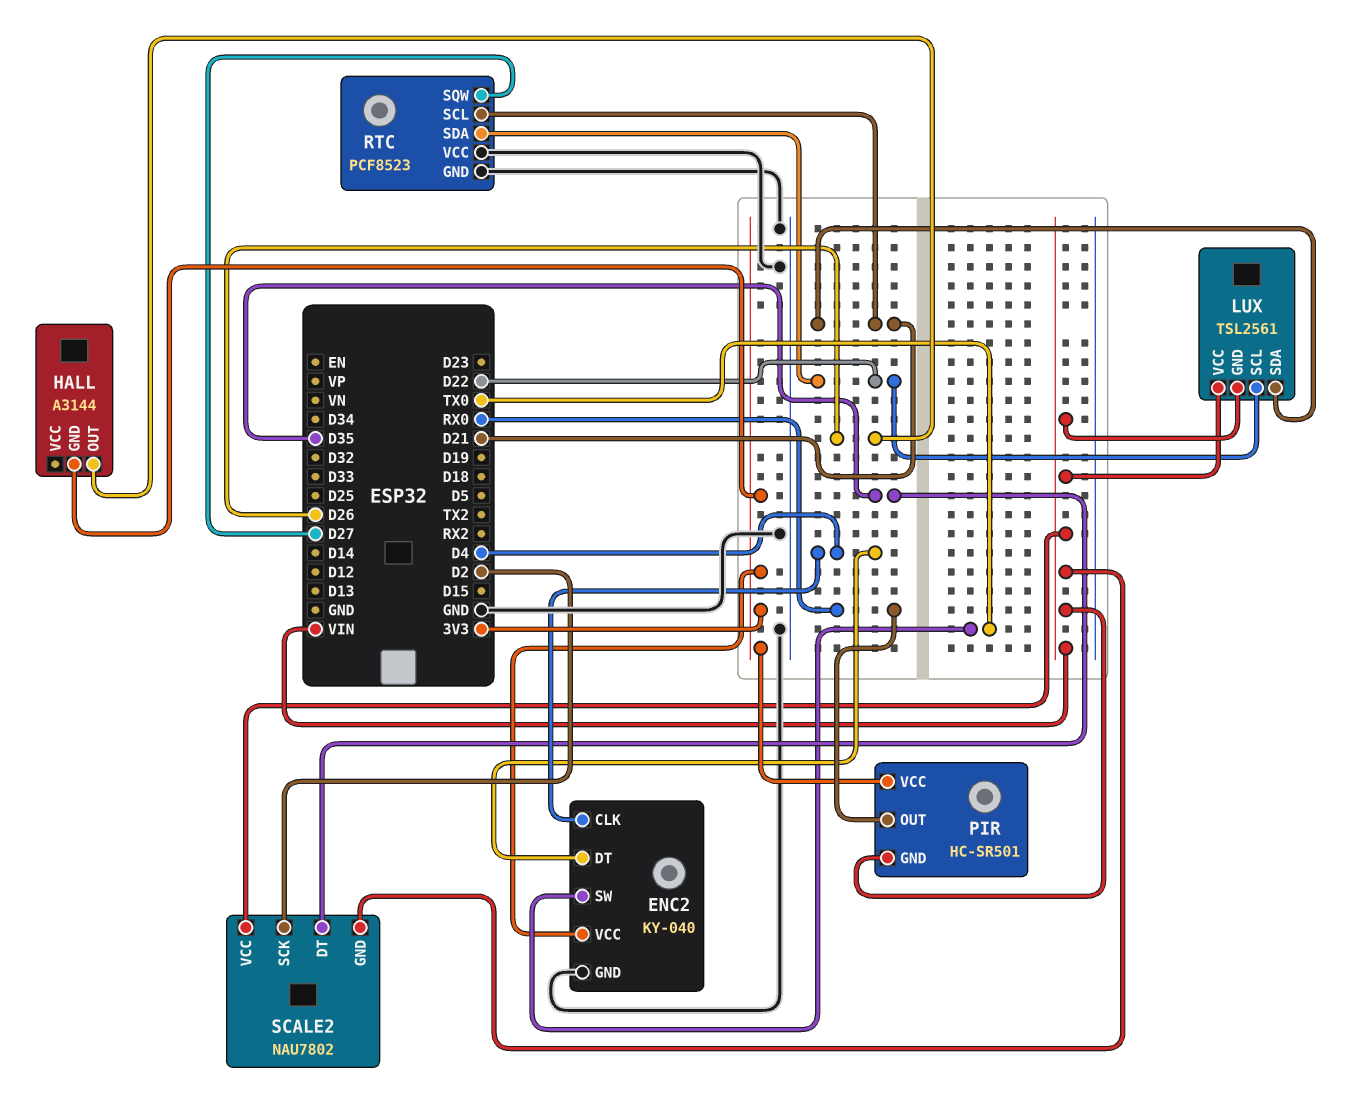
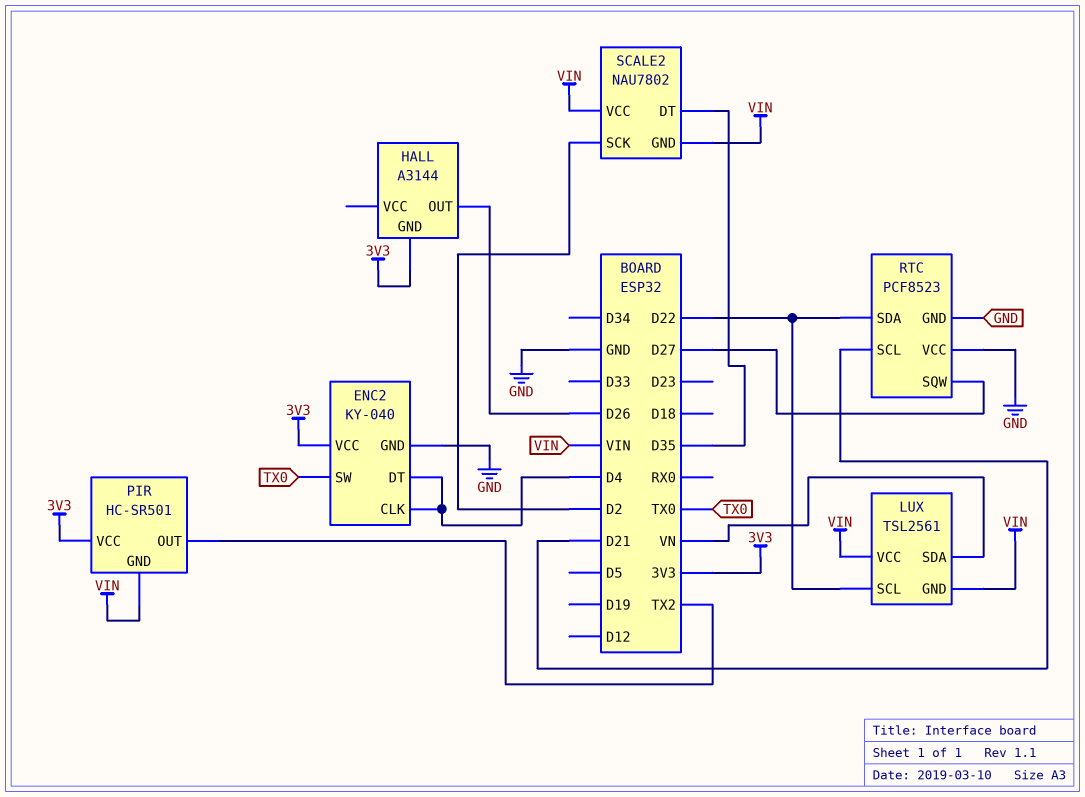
LUX pin SDA: D21 -> VN
PIR pin OUT: RX0 -> TX2

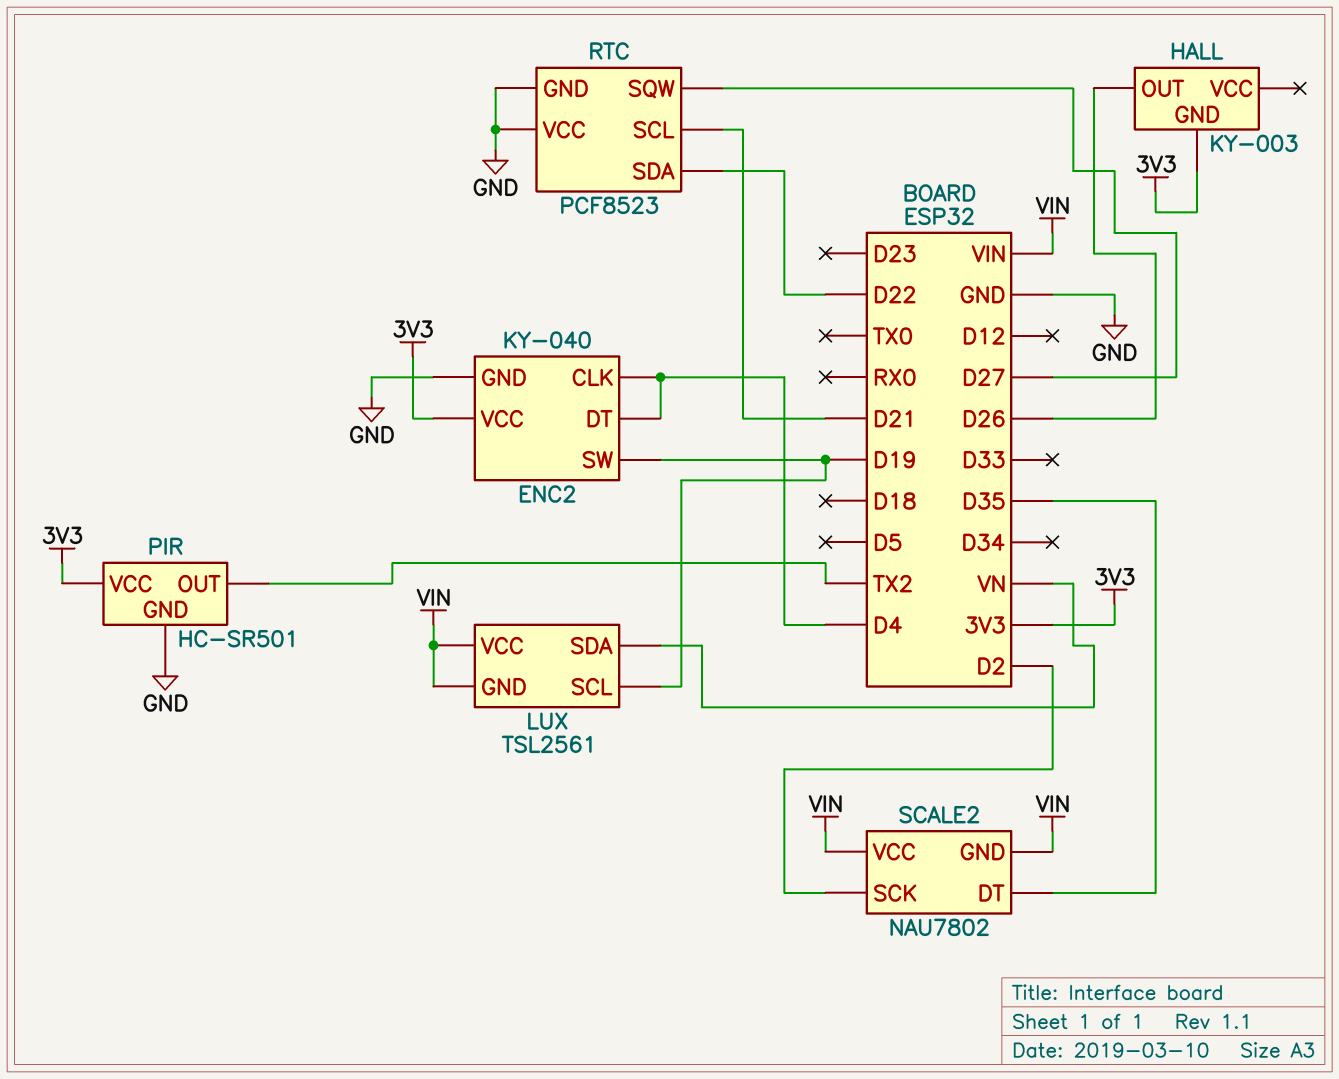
ENC2 pin SW: TX0 -> D19
HALL: A3144 -> KY-003
LUX pin SCL: D22 -> D19
PIR pin GND: VIN -> GND

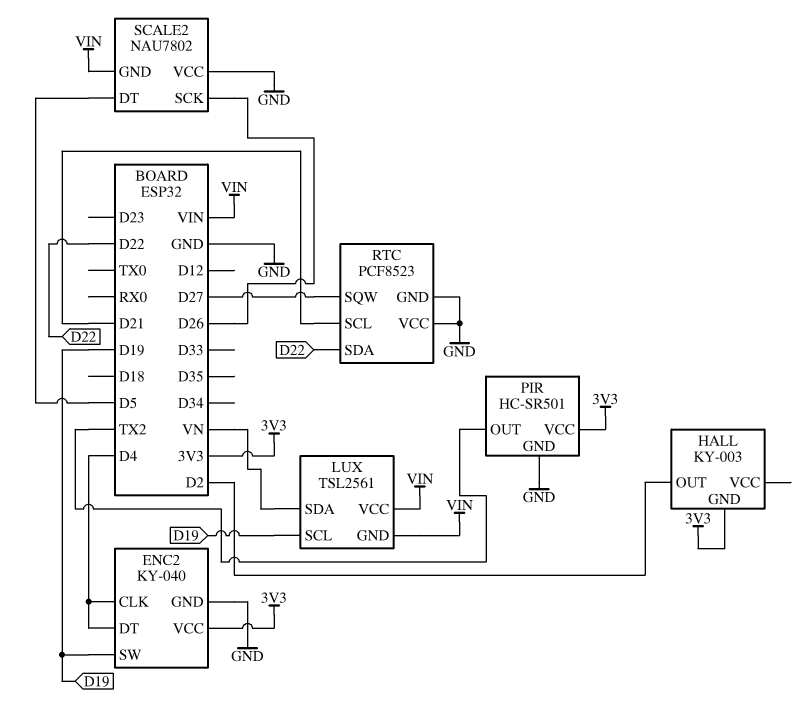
HALL pin OUT: D26 -> D2
SCALE2 pin DT: D35 -> D5
SCALE2 pin SCK: D2 -> D26
SCALE2 pin VCC: VIN -> GND

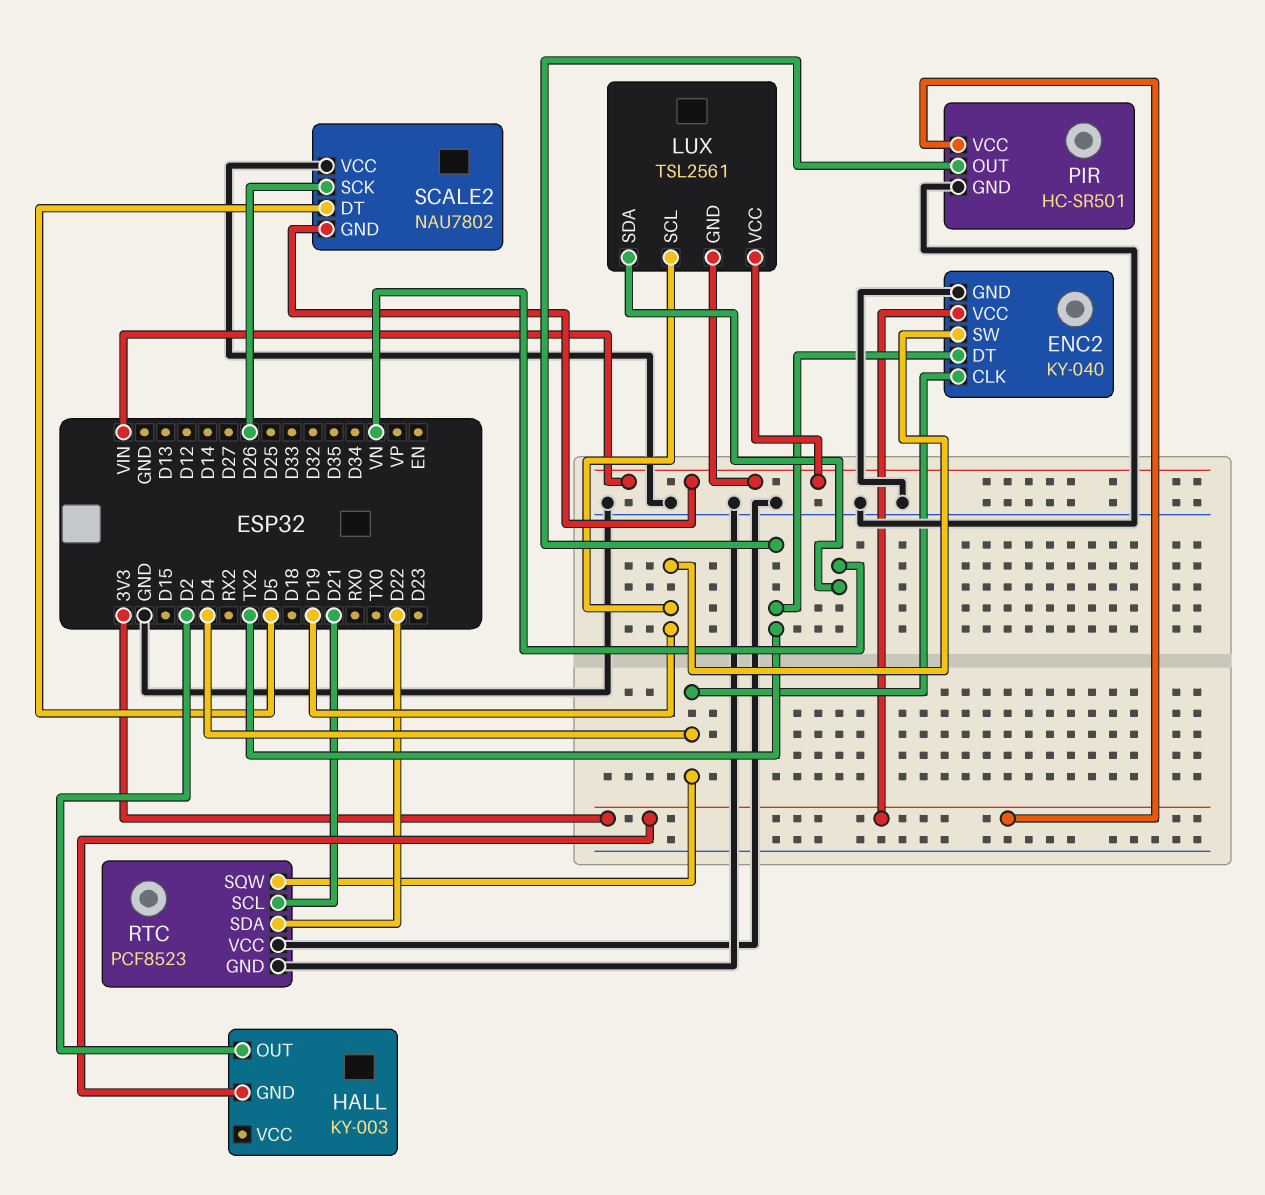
ENC2 pin DT: D4 -> TX2
RTC pin SQW: D27 -> D4

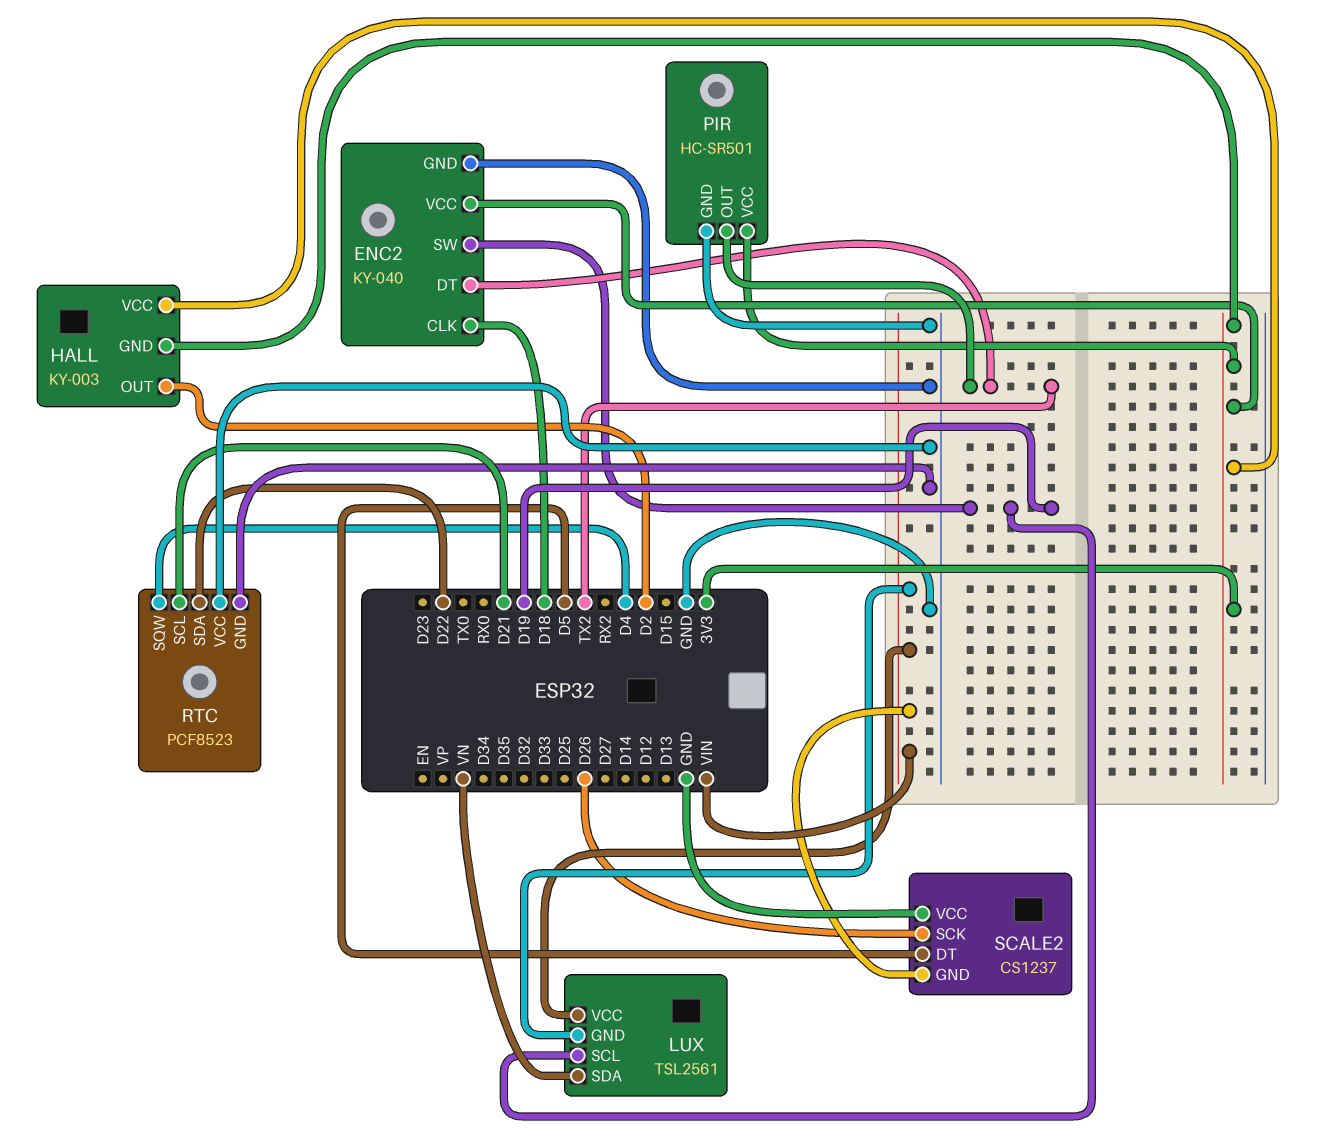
ENC2 pin CLK: D4 -> D18
HALL pin VCC: none -> 3V3
SCALE2: NAU7802 -> CS1237

